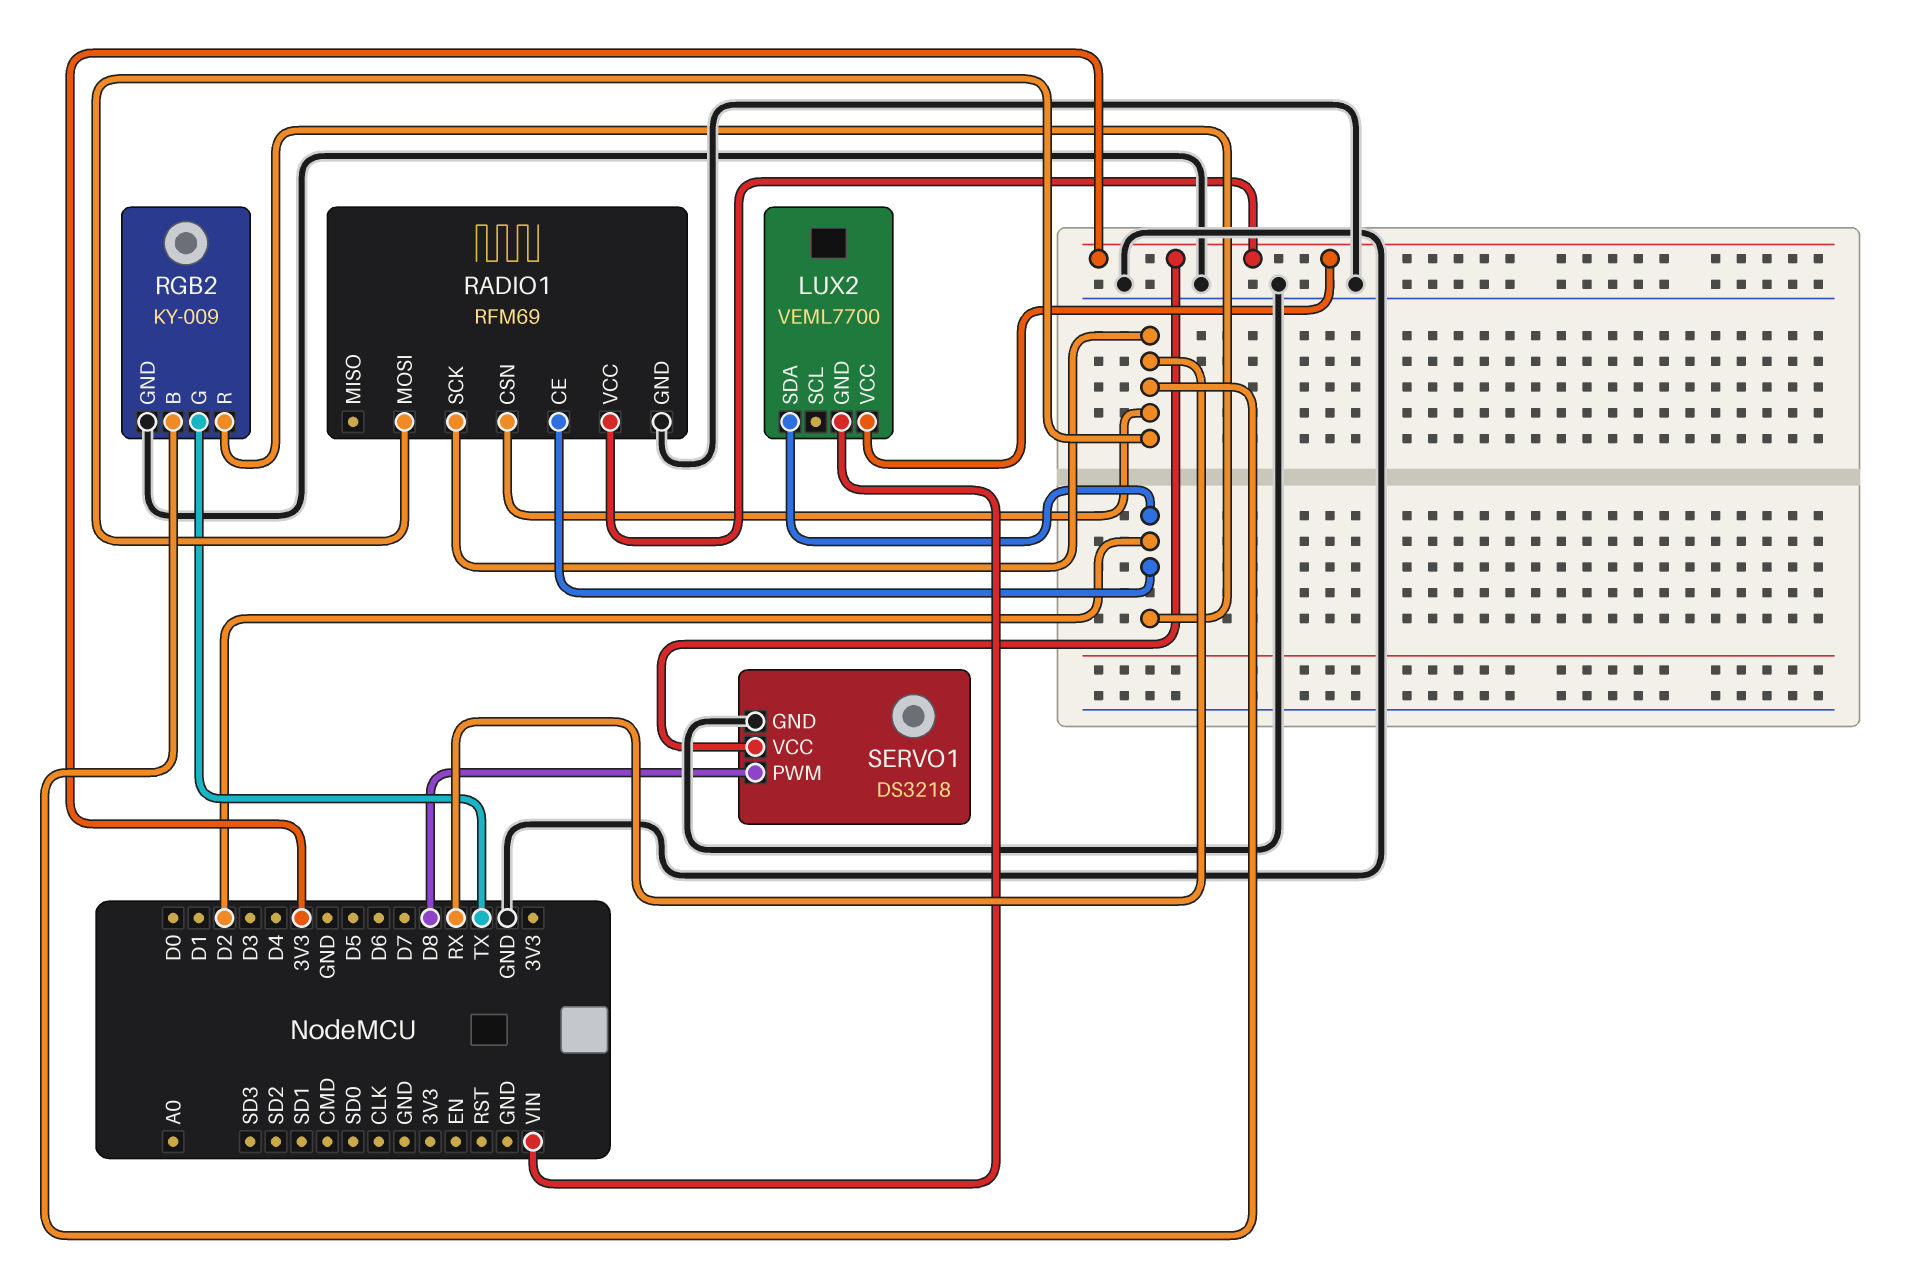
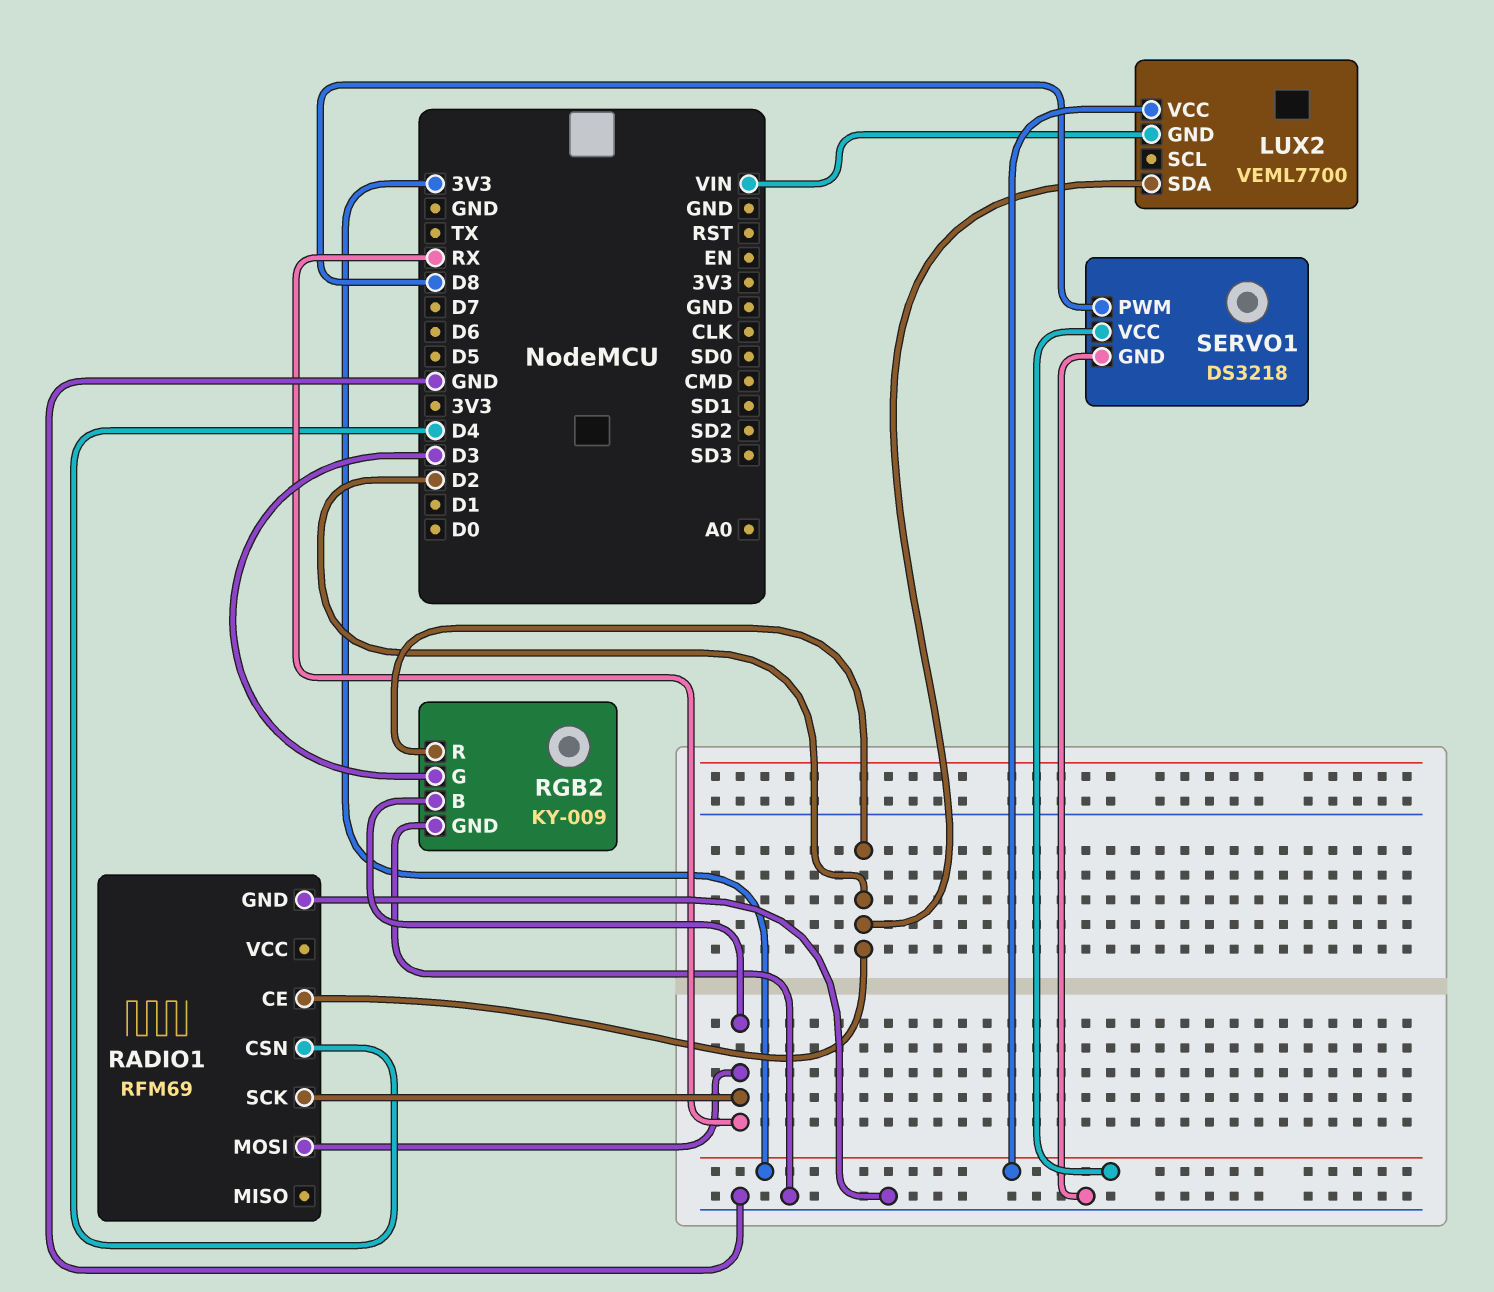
RADIO1 pin CSN: RX -> D4
RADIO1 pin VCC: 3V3 -> none
RGB2 pin G: TX -> D3

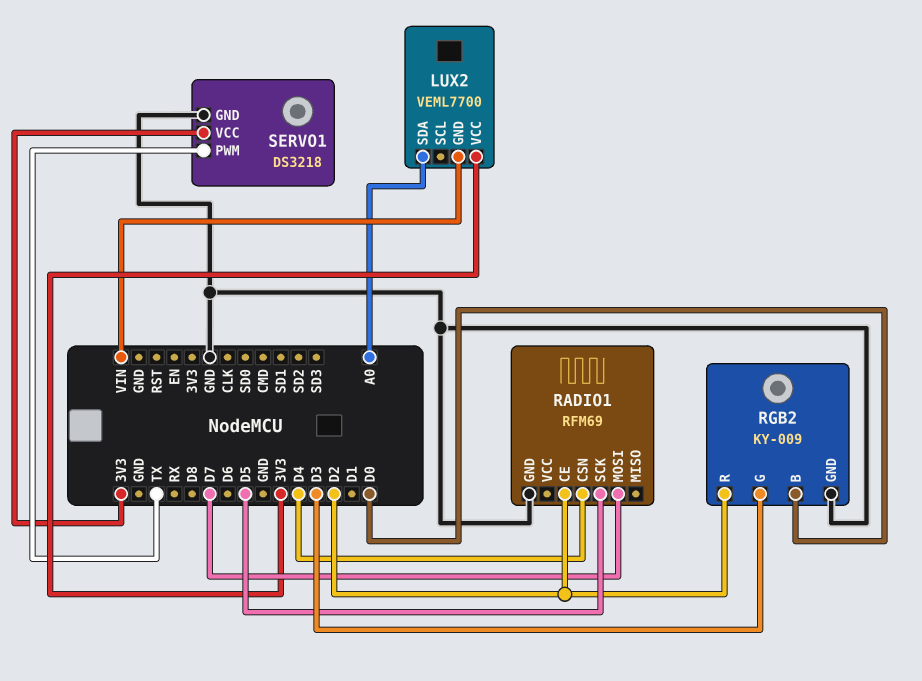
LUX2 pin SDA: D2 -> A0
RADIO1 pin MOSI: RX -> D7
RADIO1 pin SCK: RX -> D5
RGB2 pin B: RX -> D0
SERVO1 pin PWM: D8 -> TX

